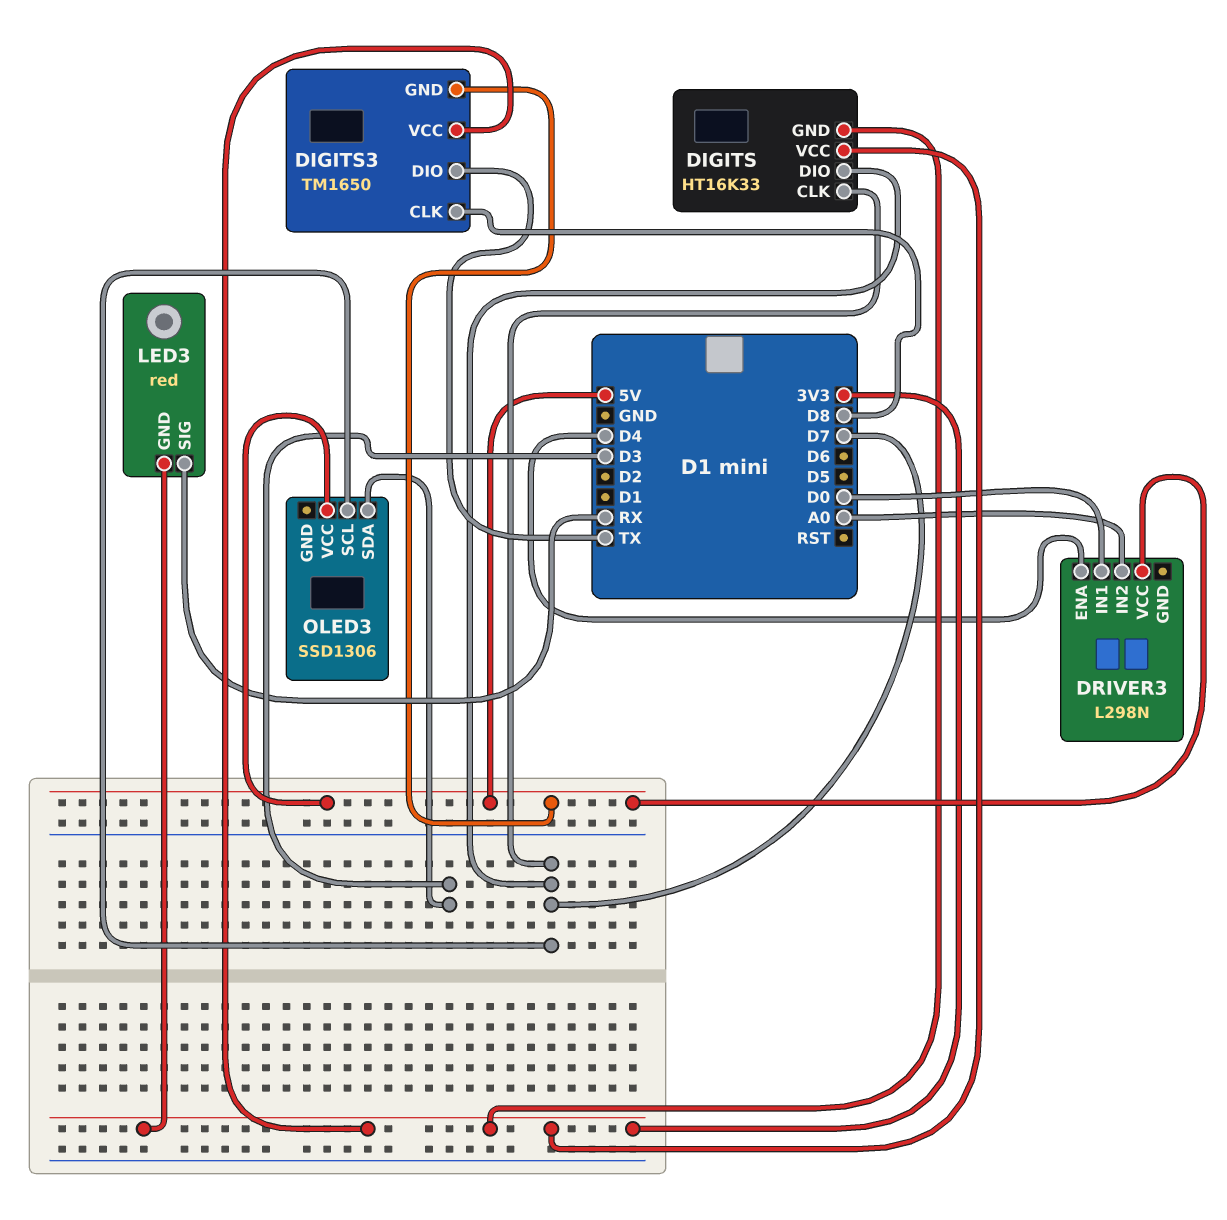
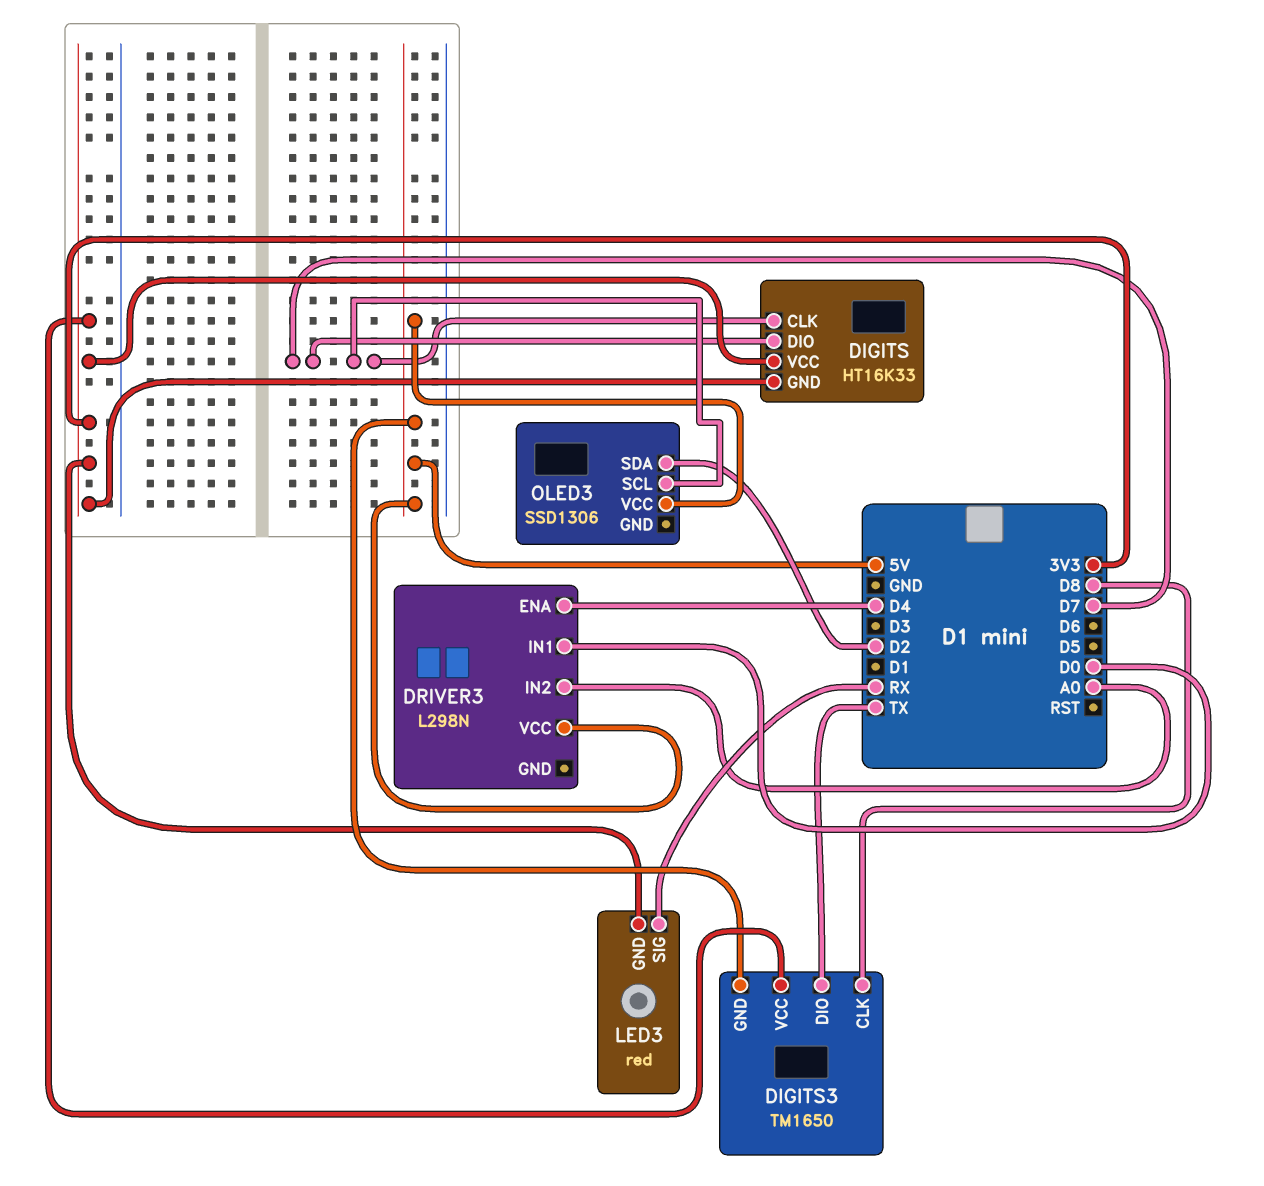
OLED3 pin SDA: D3 -> D2

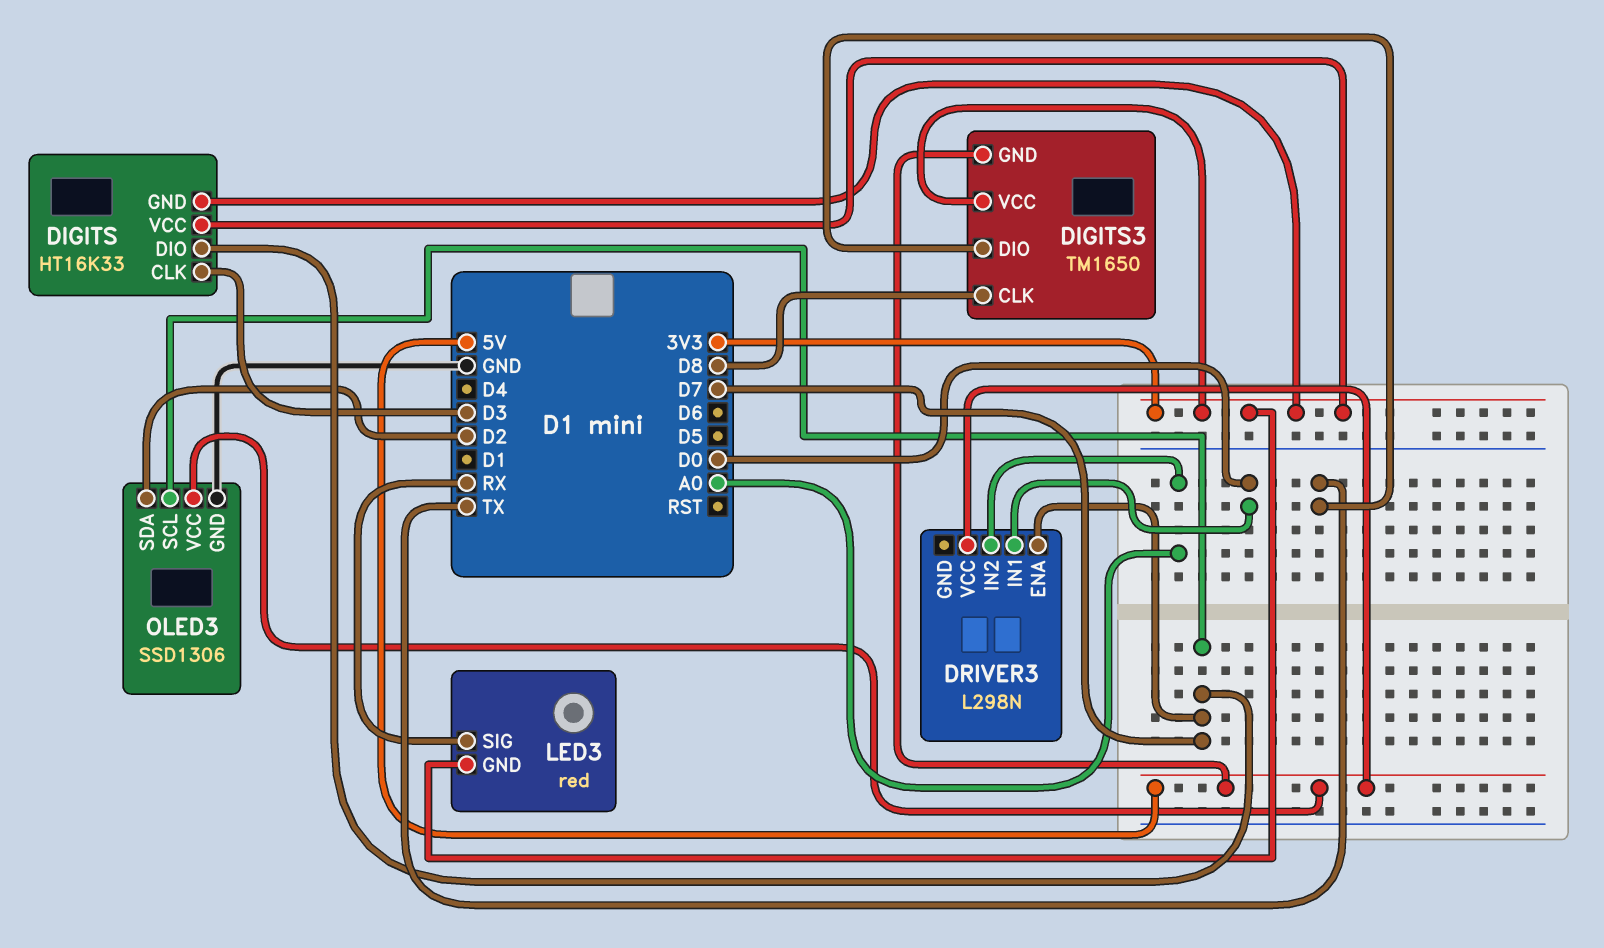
DIGITS pin CLK: D7 -> D3
DRIVER3 pin ENA: D4 -> D7
OLED3 pin GND: none -> GND

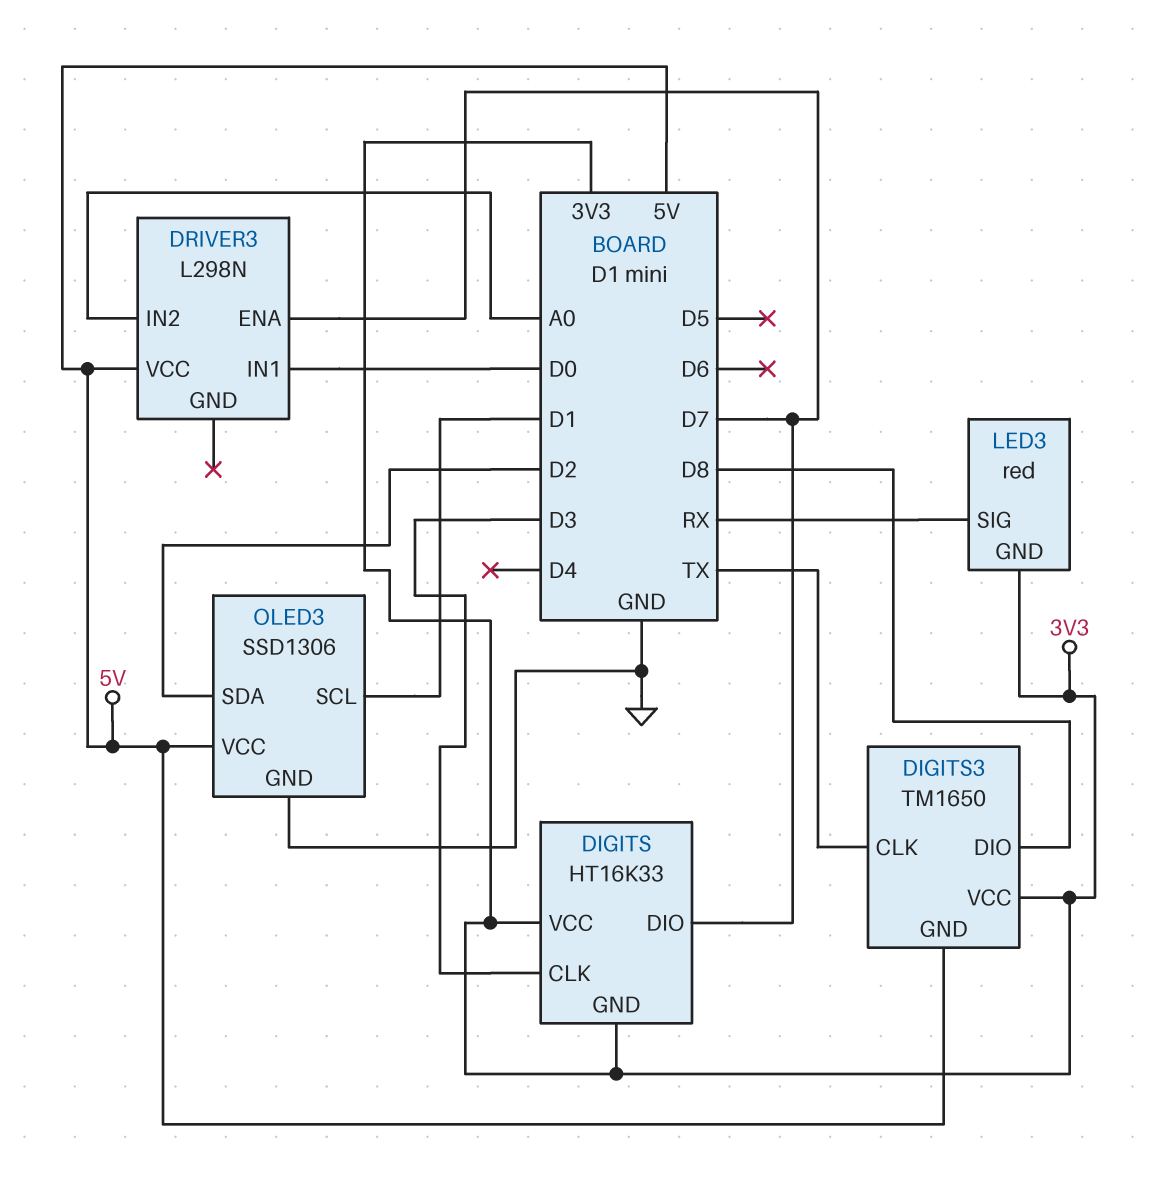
DIGITS3 pin CLK: D8 -> TX
DIGITS3 pin DIO: TX -> D8
OLED3 pin SCL: D7 -> D1

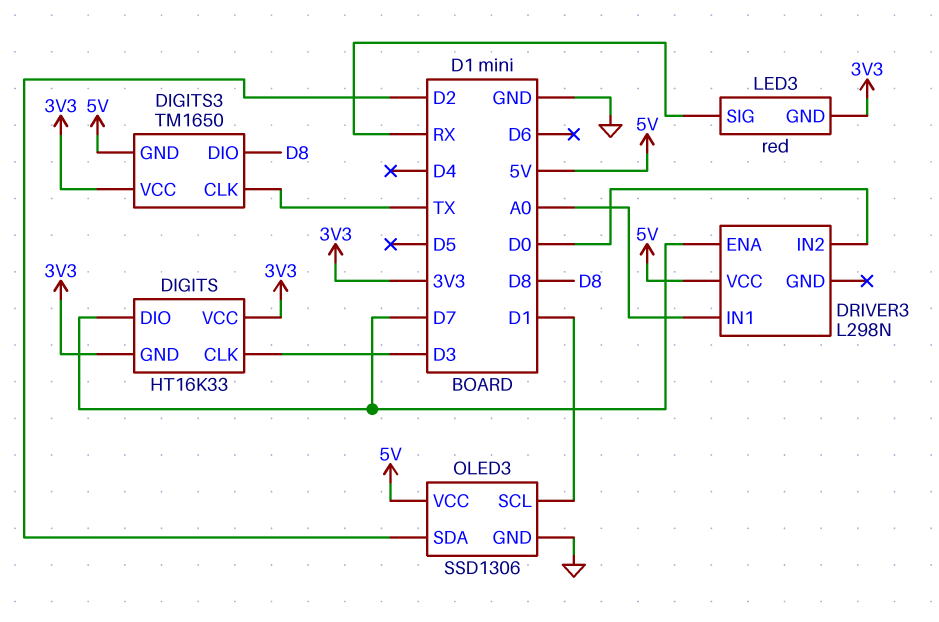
DRIVER3 pin IN1: D0 -> A0
DRIVER3 pin IN2: A0 -> D0

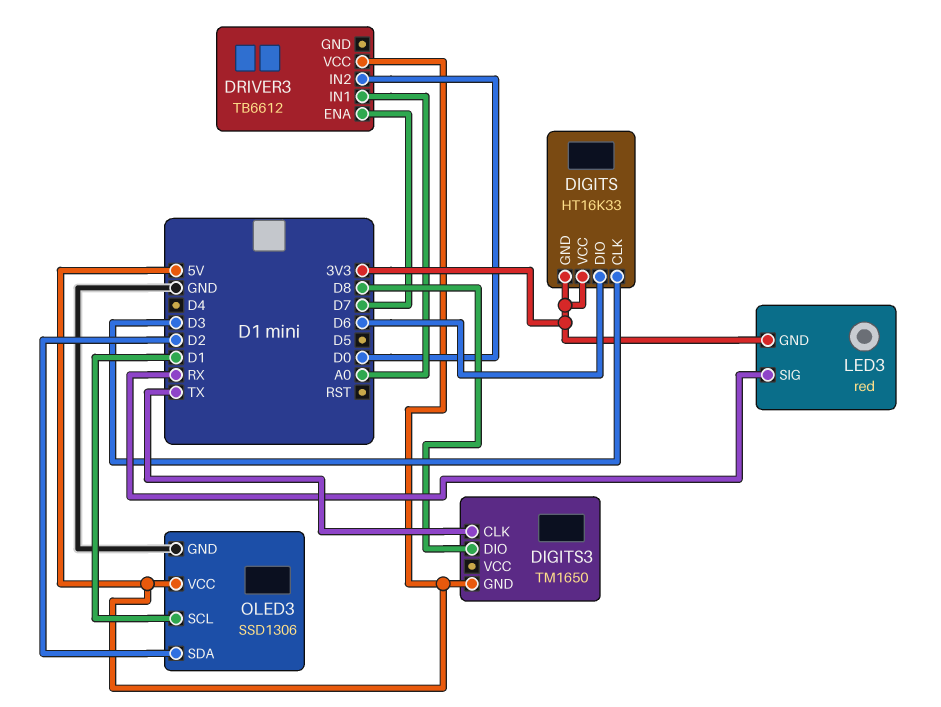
DIGITS pin DIO: D7 -> D6
DIGITS3 pin VCC: 3V3 -> none
DRIVER3: L298N -> TB6612

